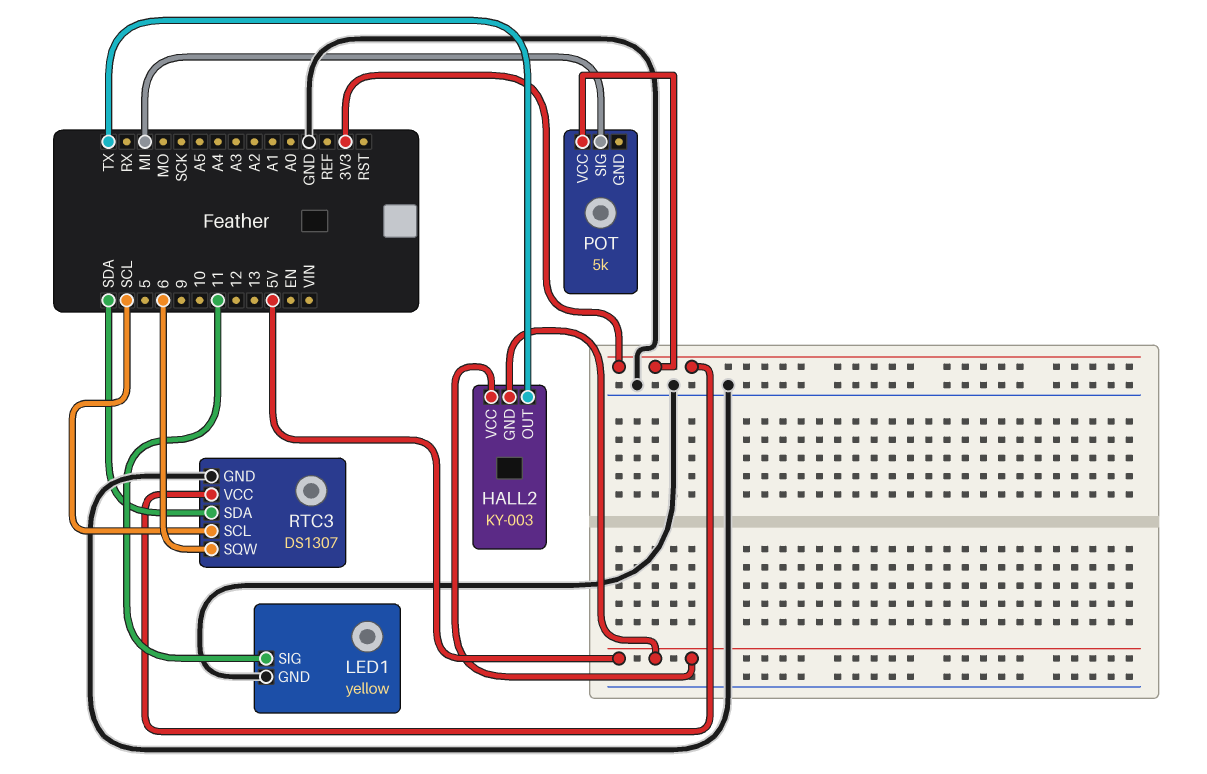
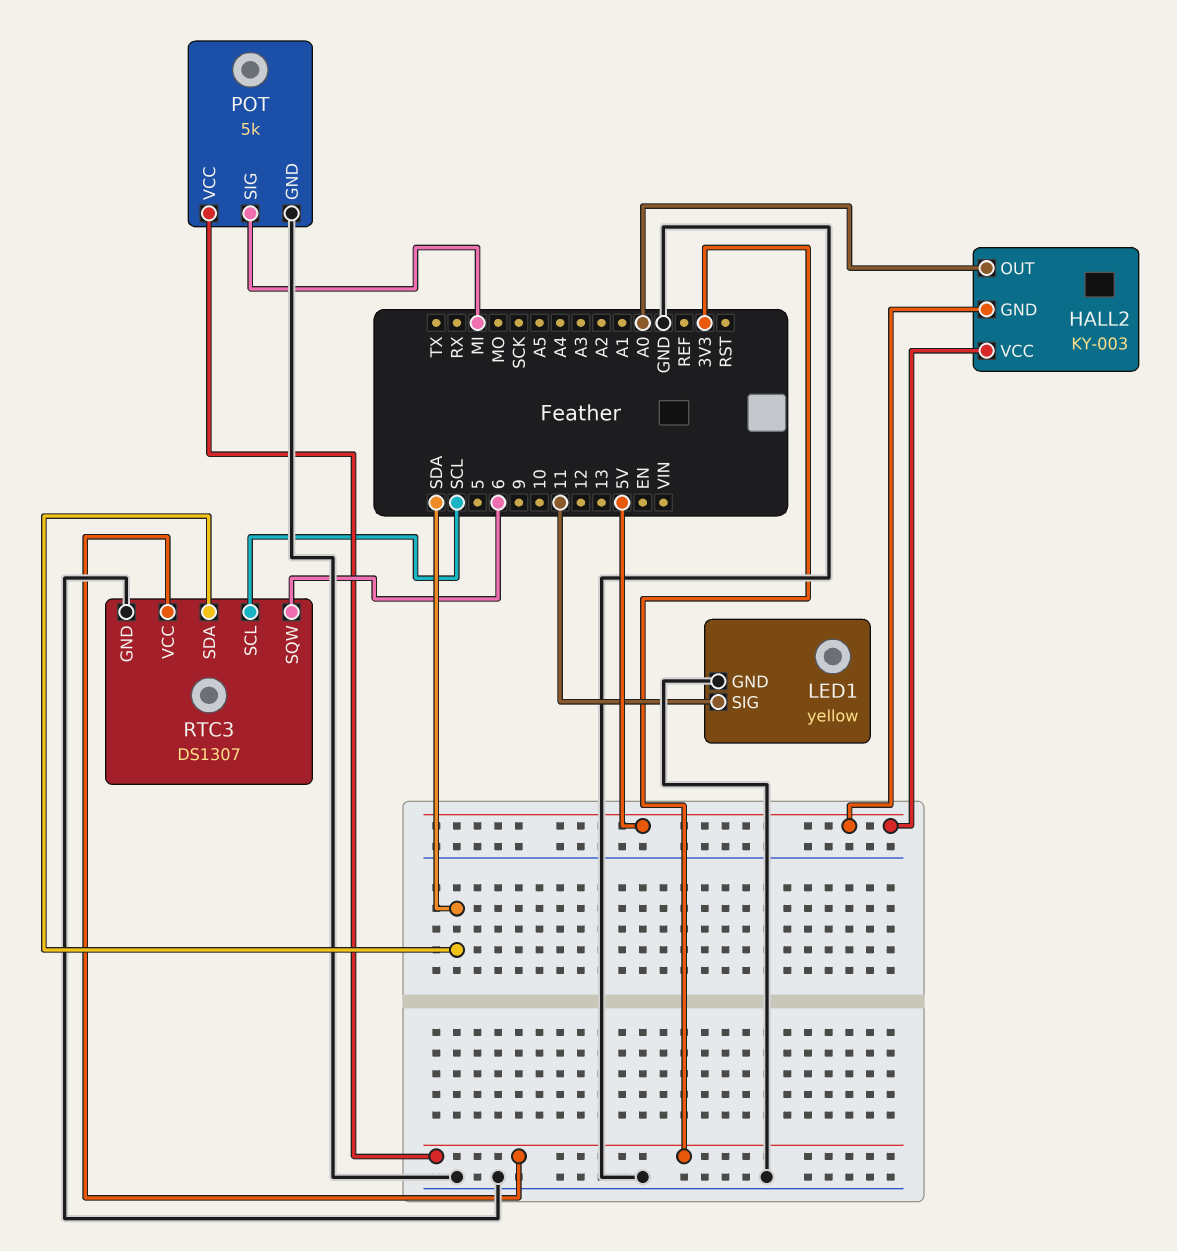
HALL2 pin OUT: TX -> A0
POT pin GND: none -> GND

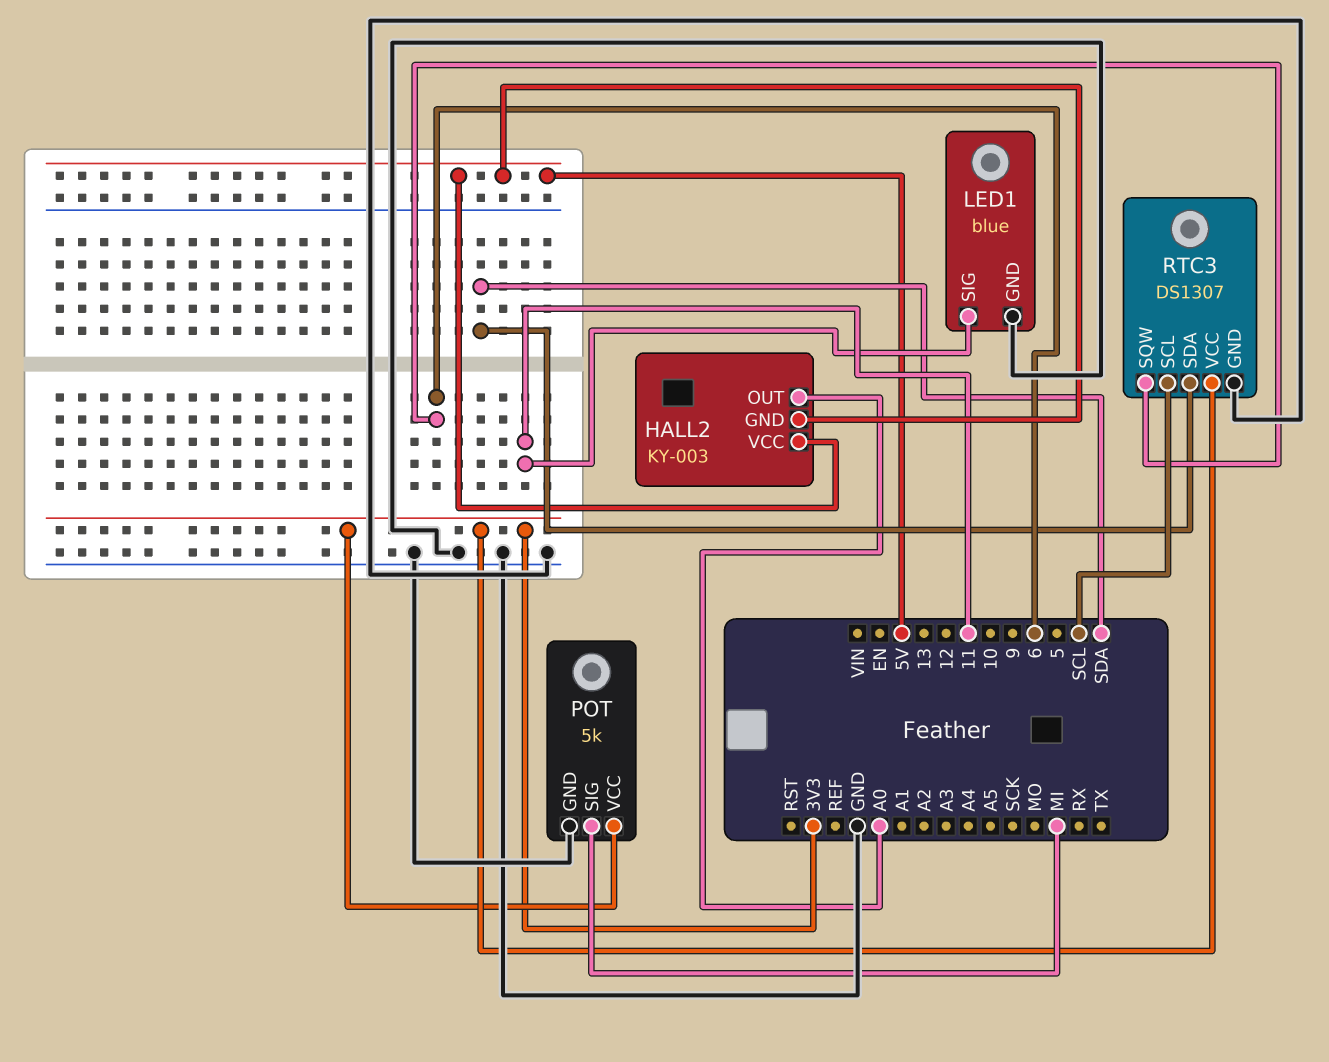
LED1: yellow -> blue

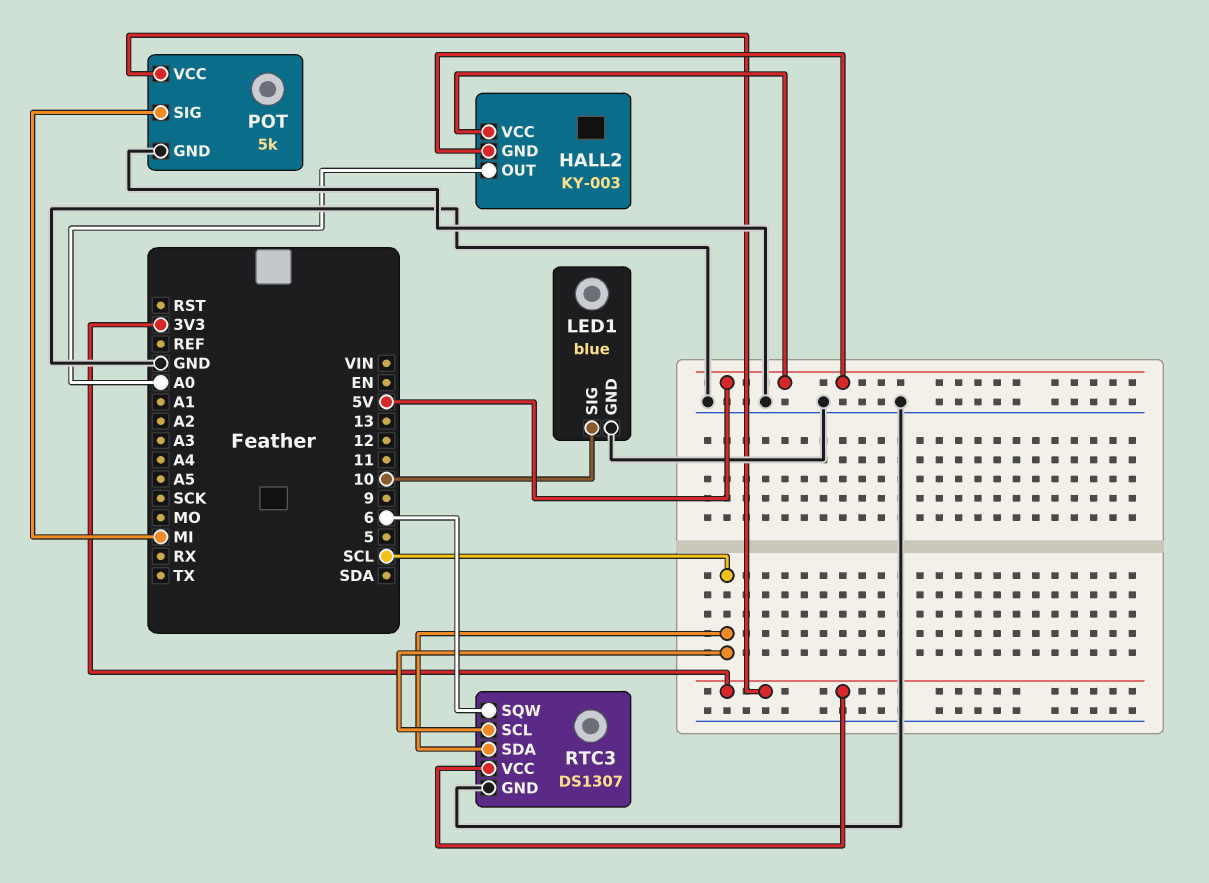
LED1 pin SIG: 11 -> 10
RTC3 pin SDA: SDA -> SCL

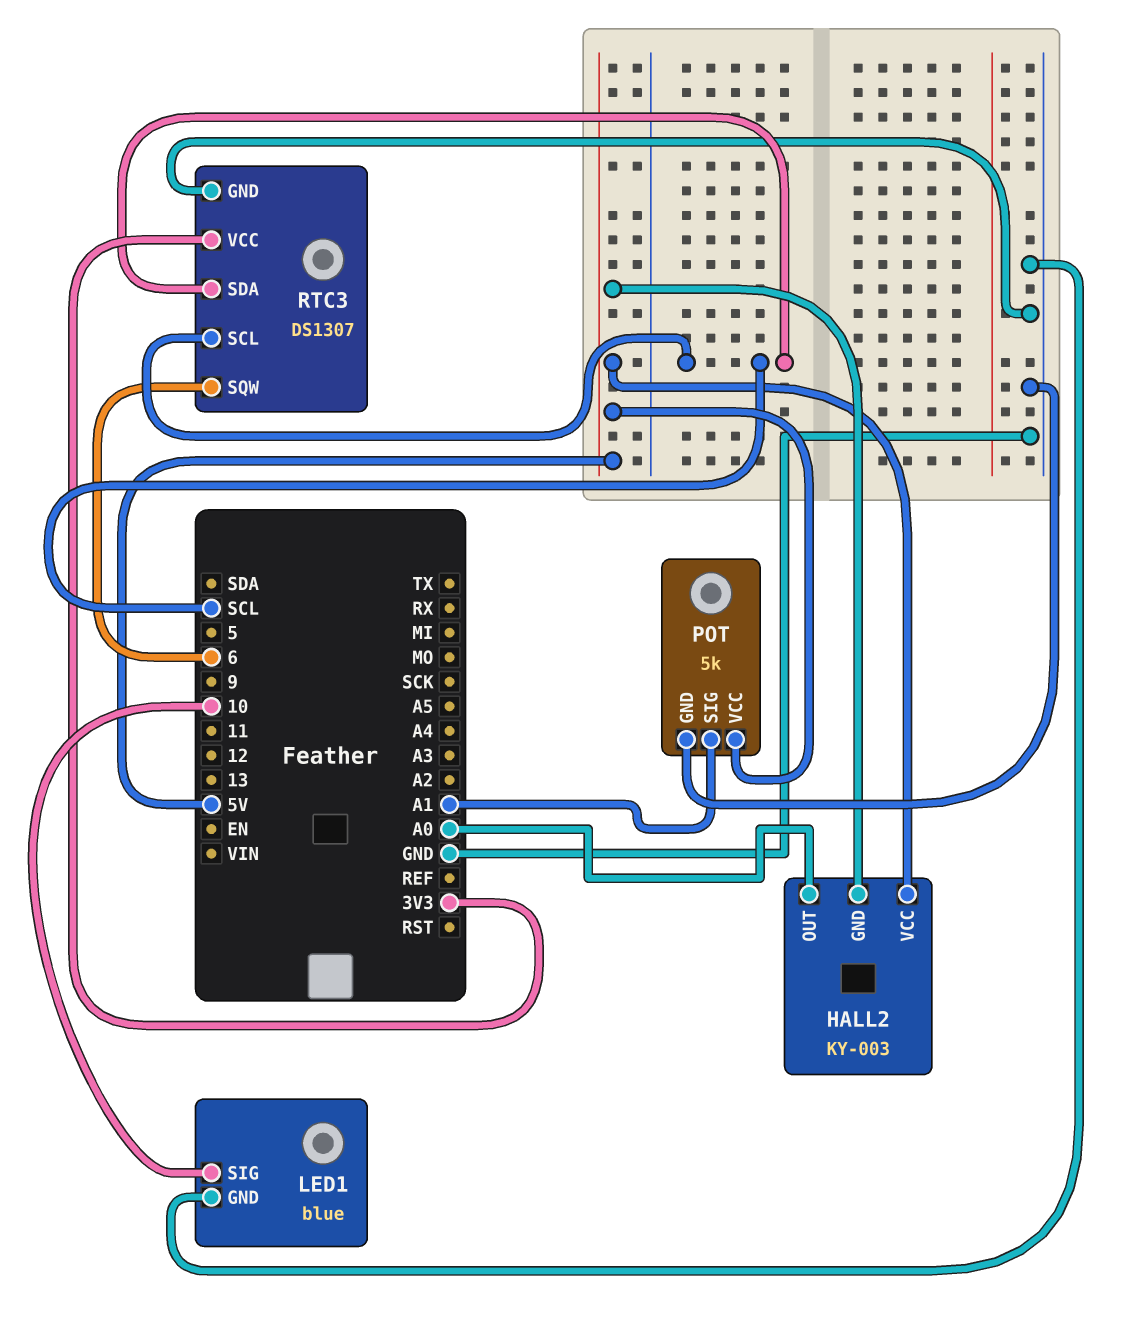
POT pin SIG: MI -> A1
POT pin VCC: 3V3 -> 5V

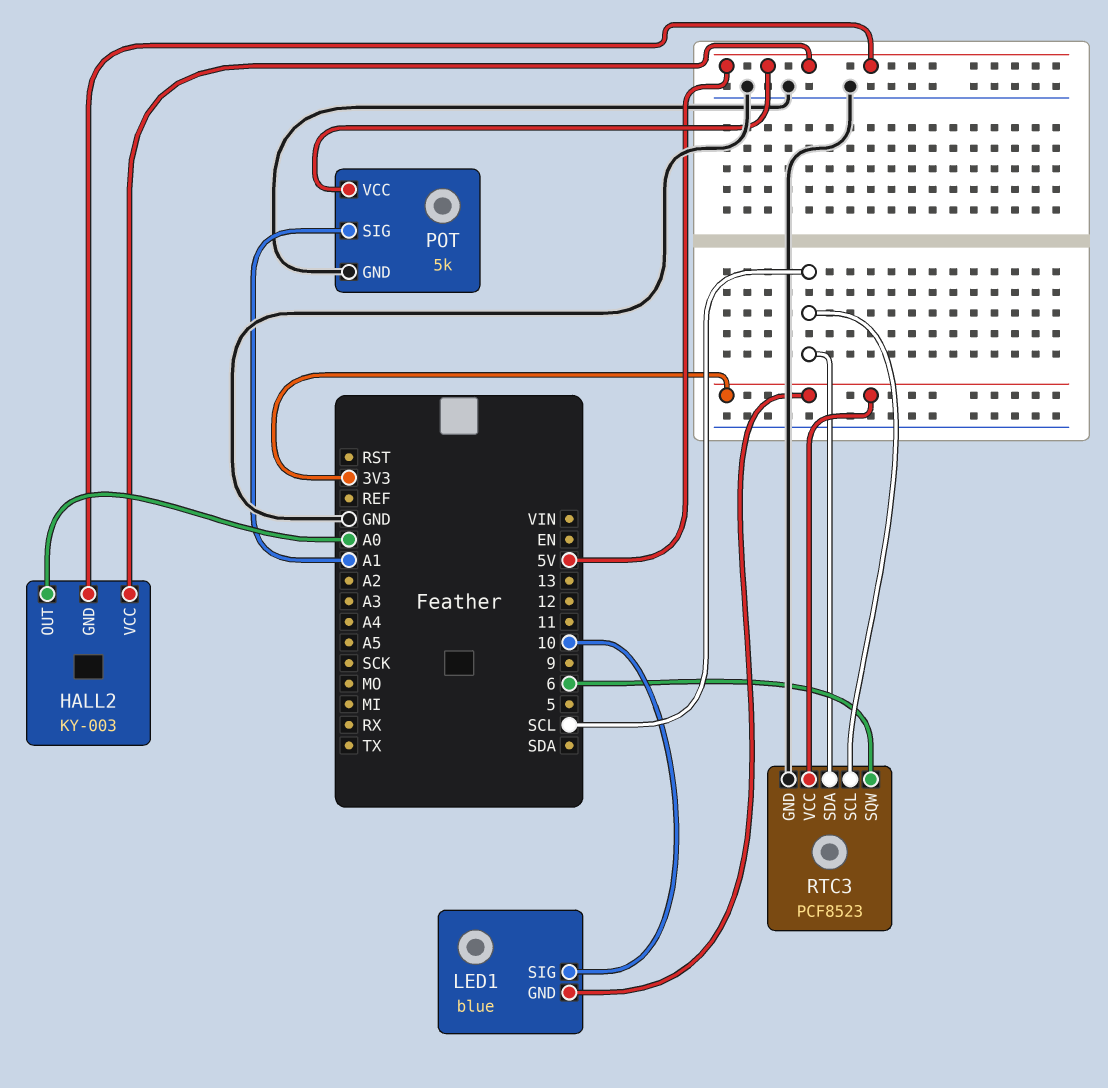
LED1 pin GND: GND -> 3V3
RTC3: DS1307 -> PCF8523

